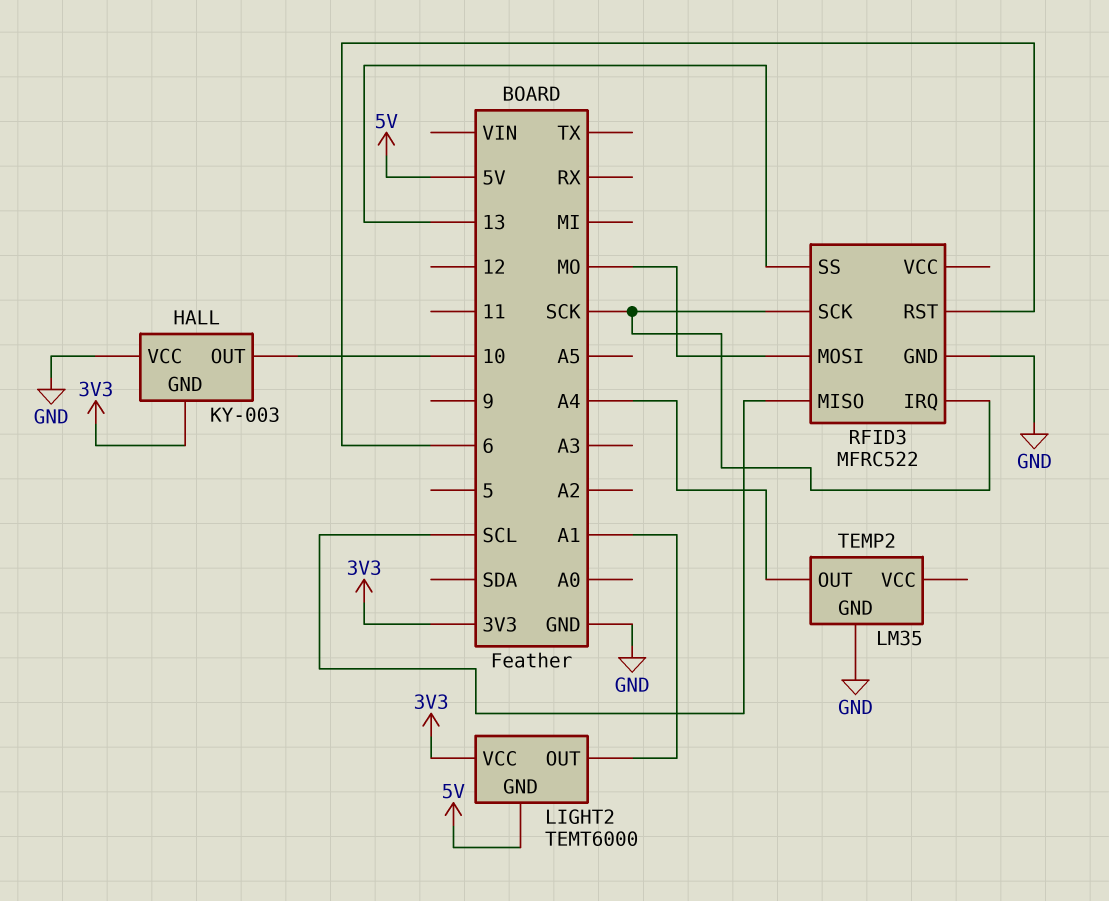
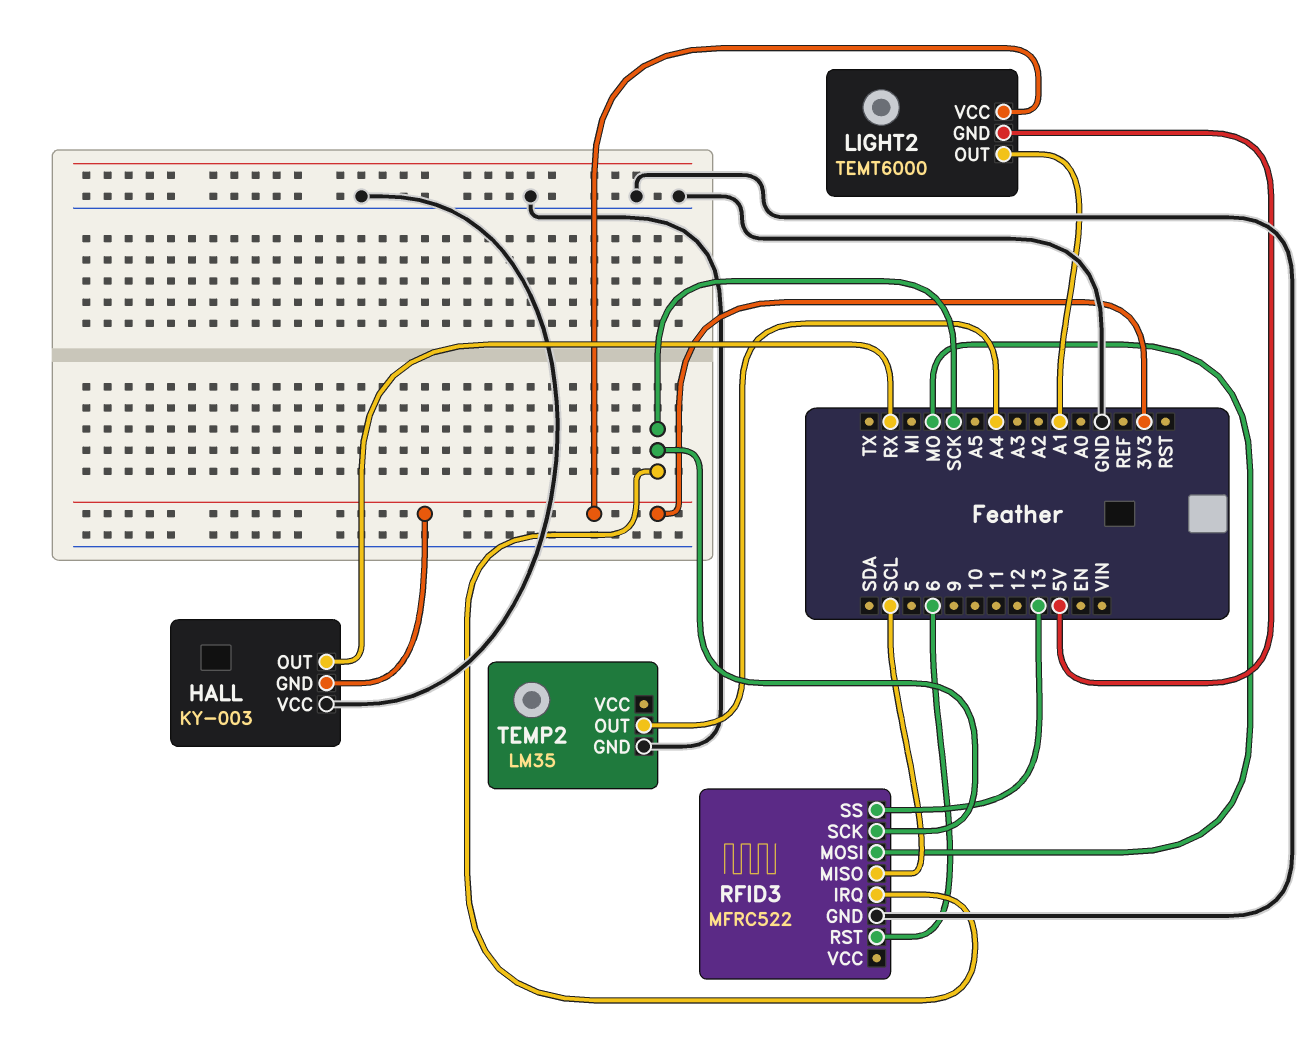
HALL pin OUT: 10 -> RX

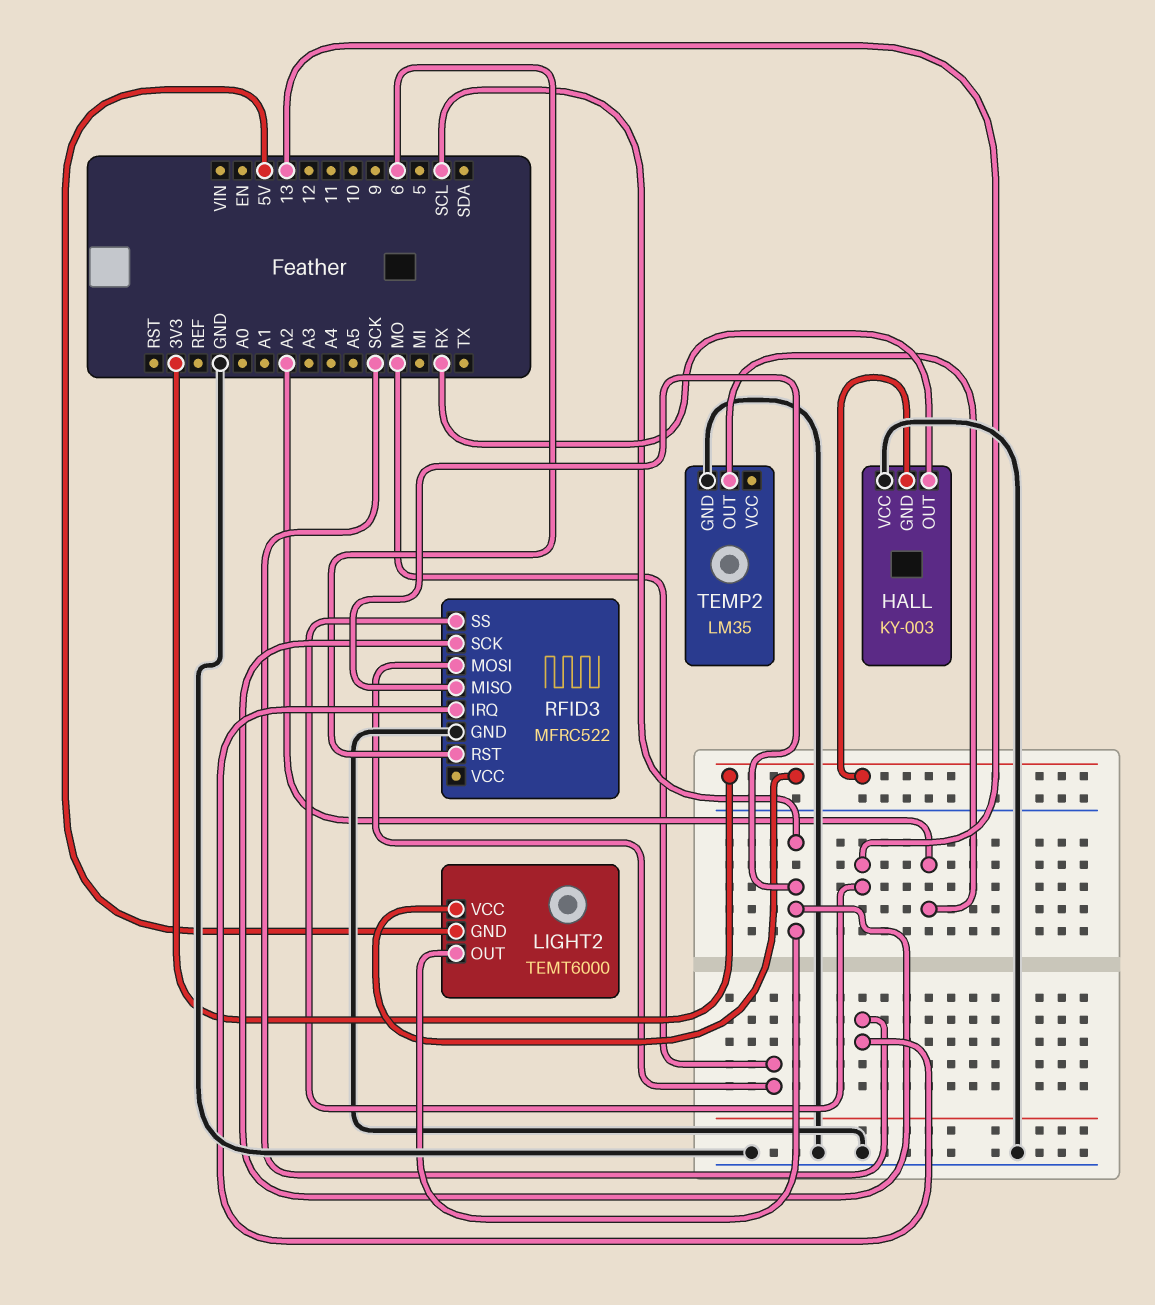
LIGHT2 pin OUT: A1 -> SCL
RFID3 pin SCK: SCK -> SCL
TEMP2 pin OUT: A4 -> A2

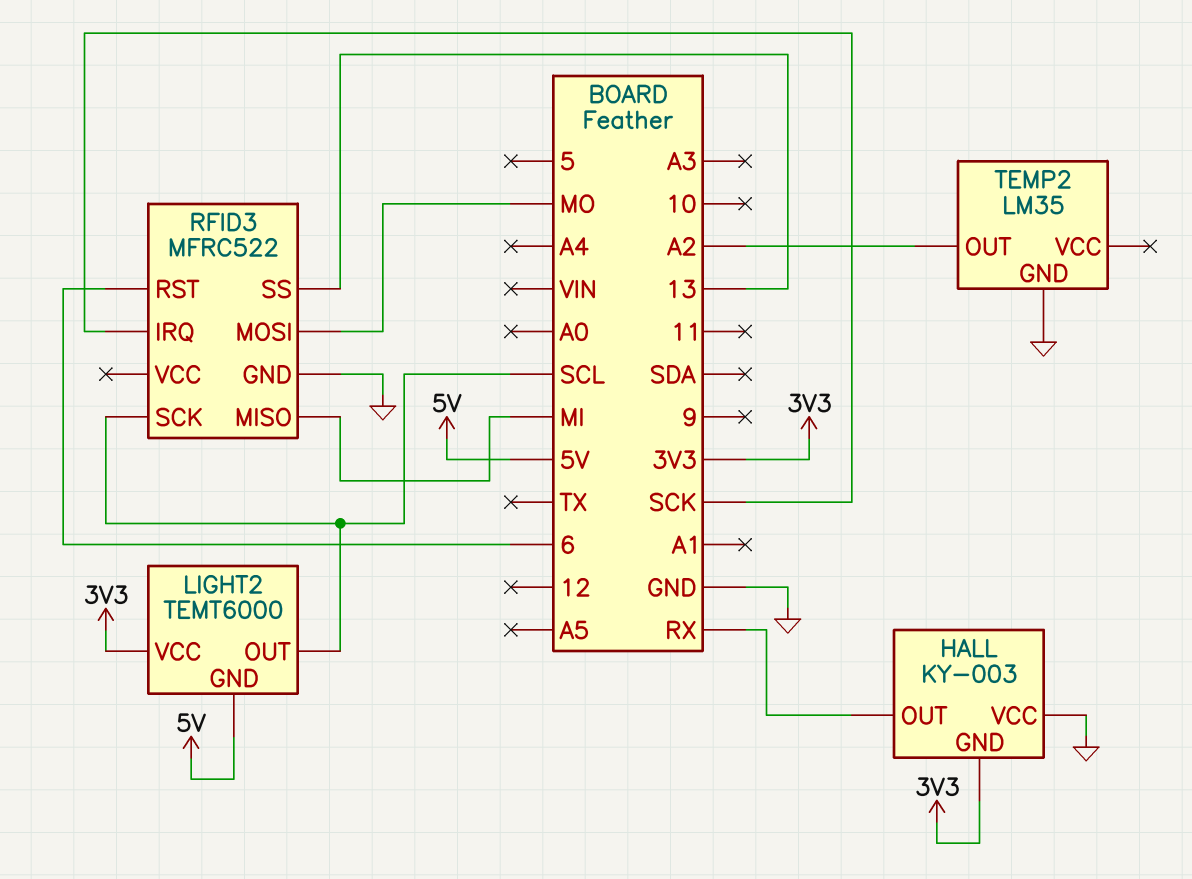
RFID3 pin MISO: SCL -> MI

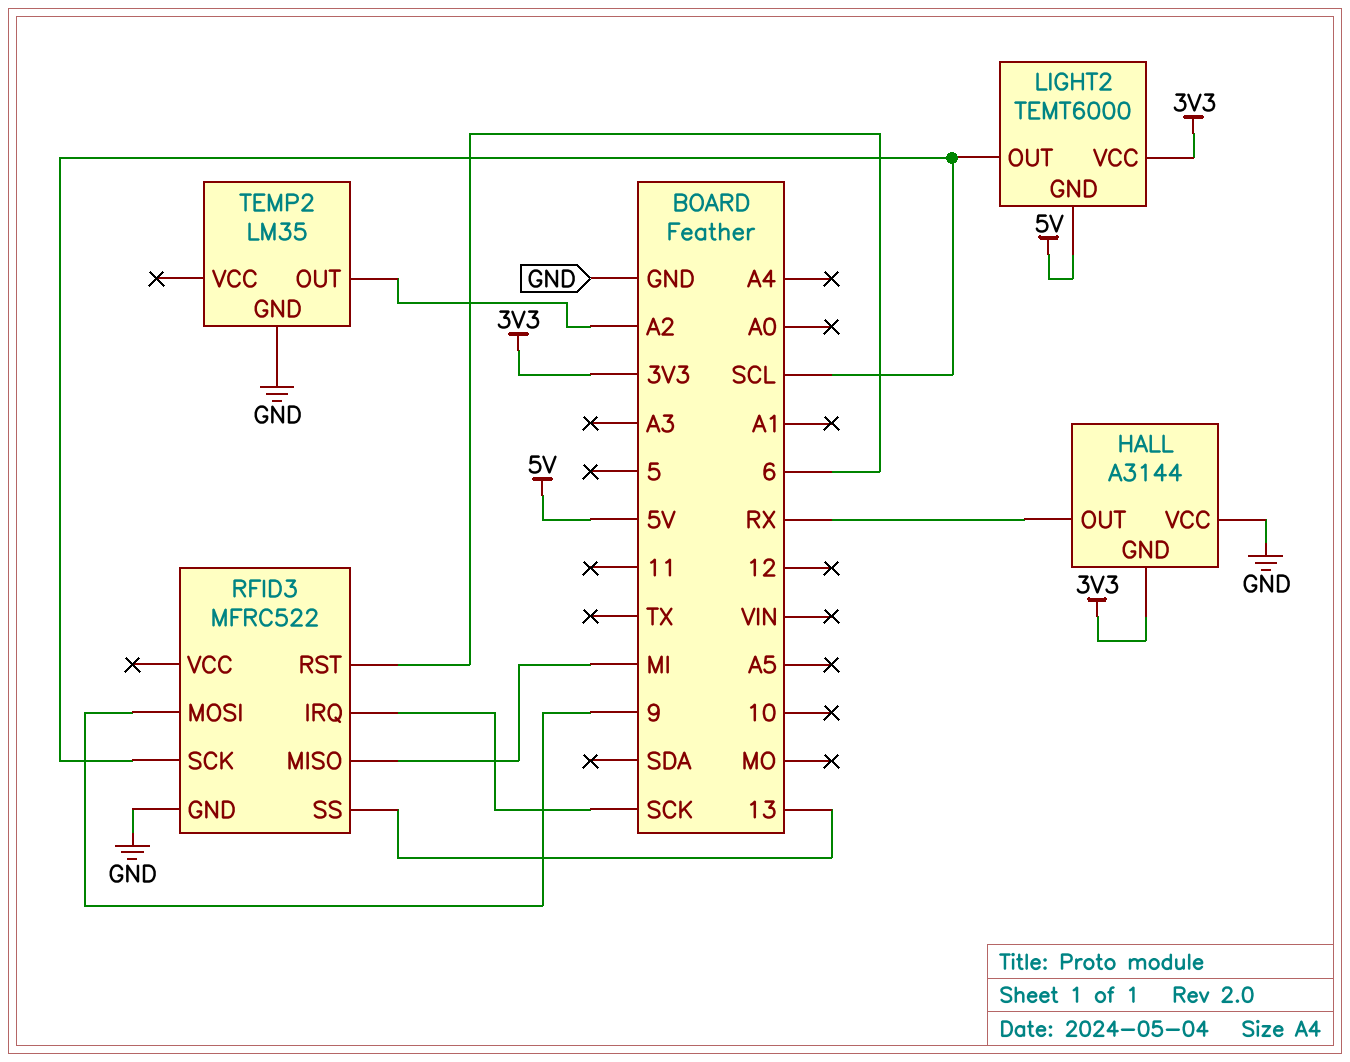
HALL: KY-003 -> A3144
RFID3 pin MOSI: MO -> 9

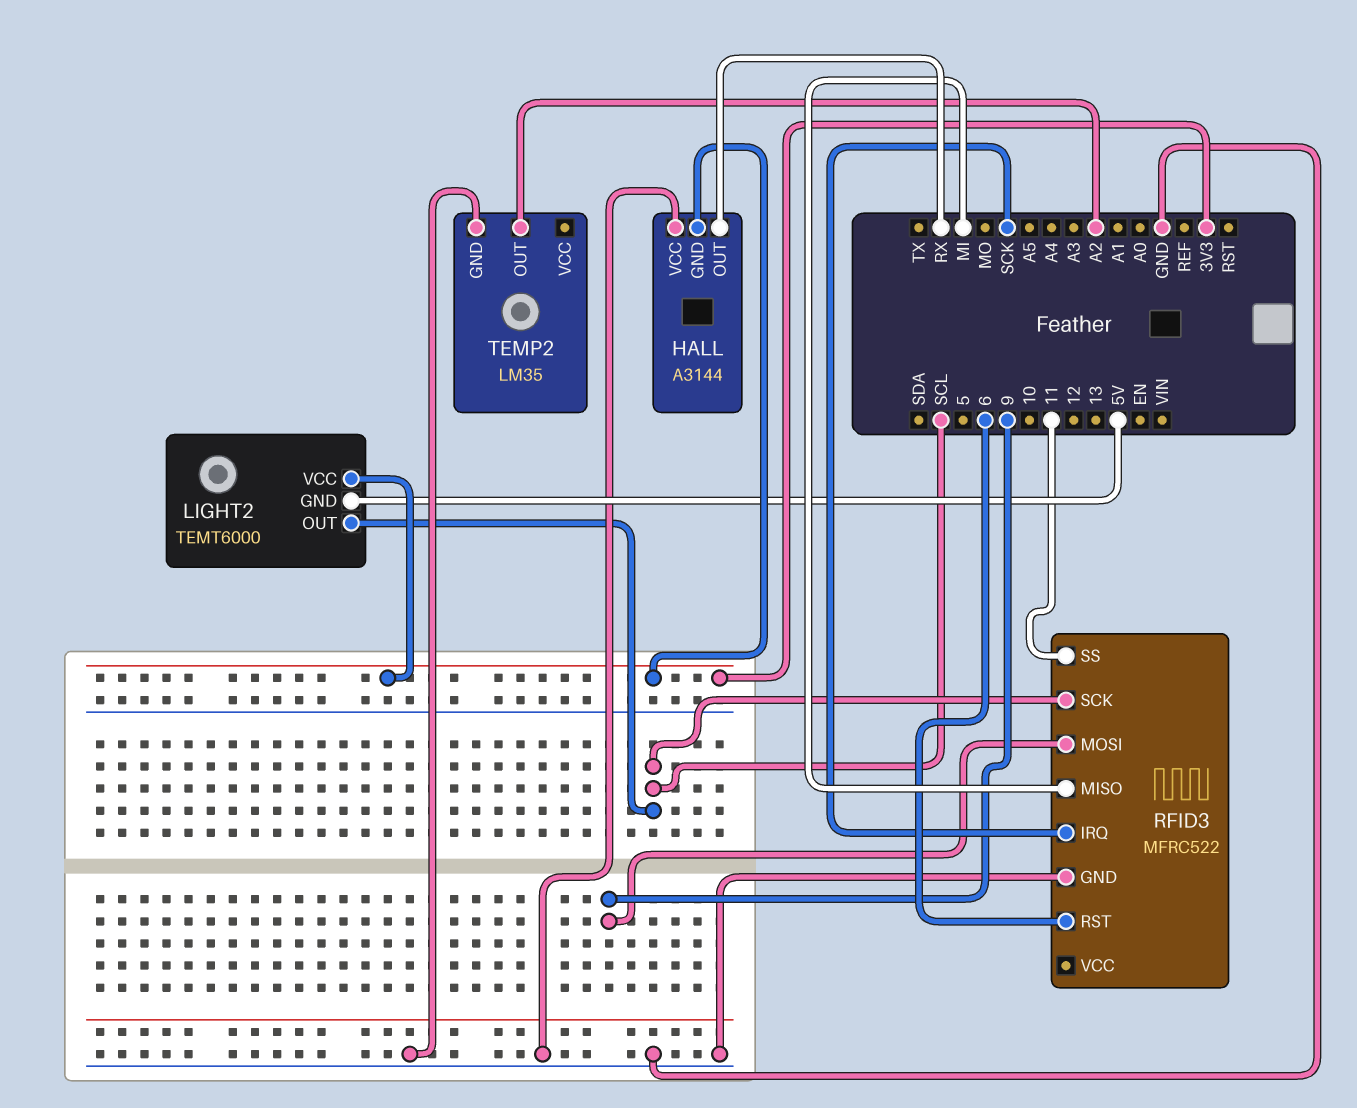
RFID3 pin SS: 13 -> 11

